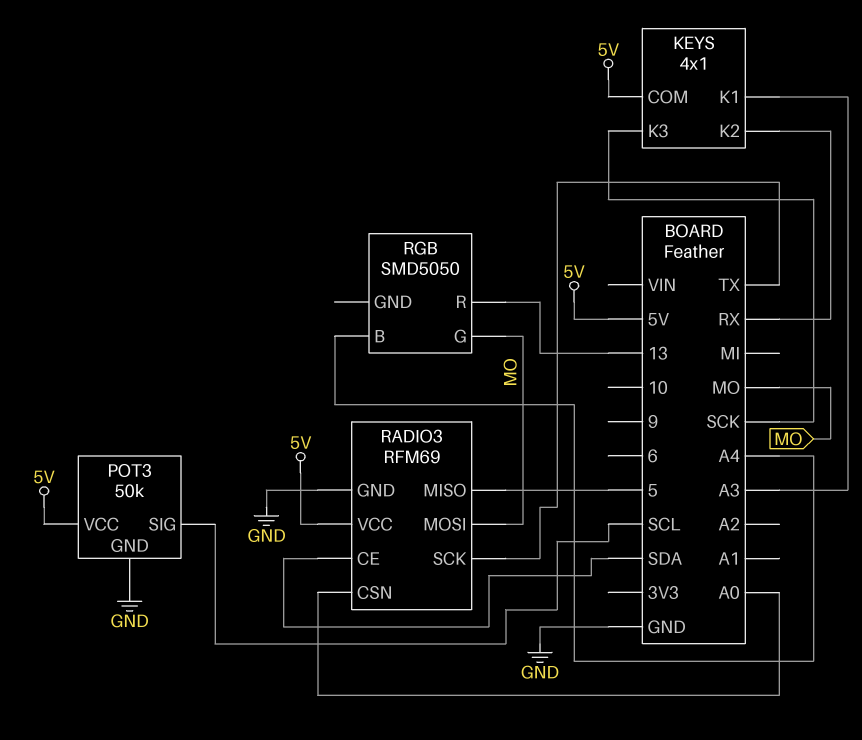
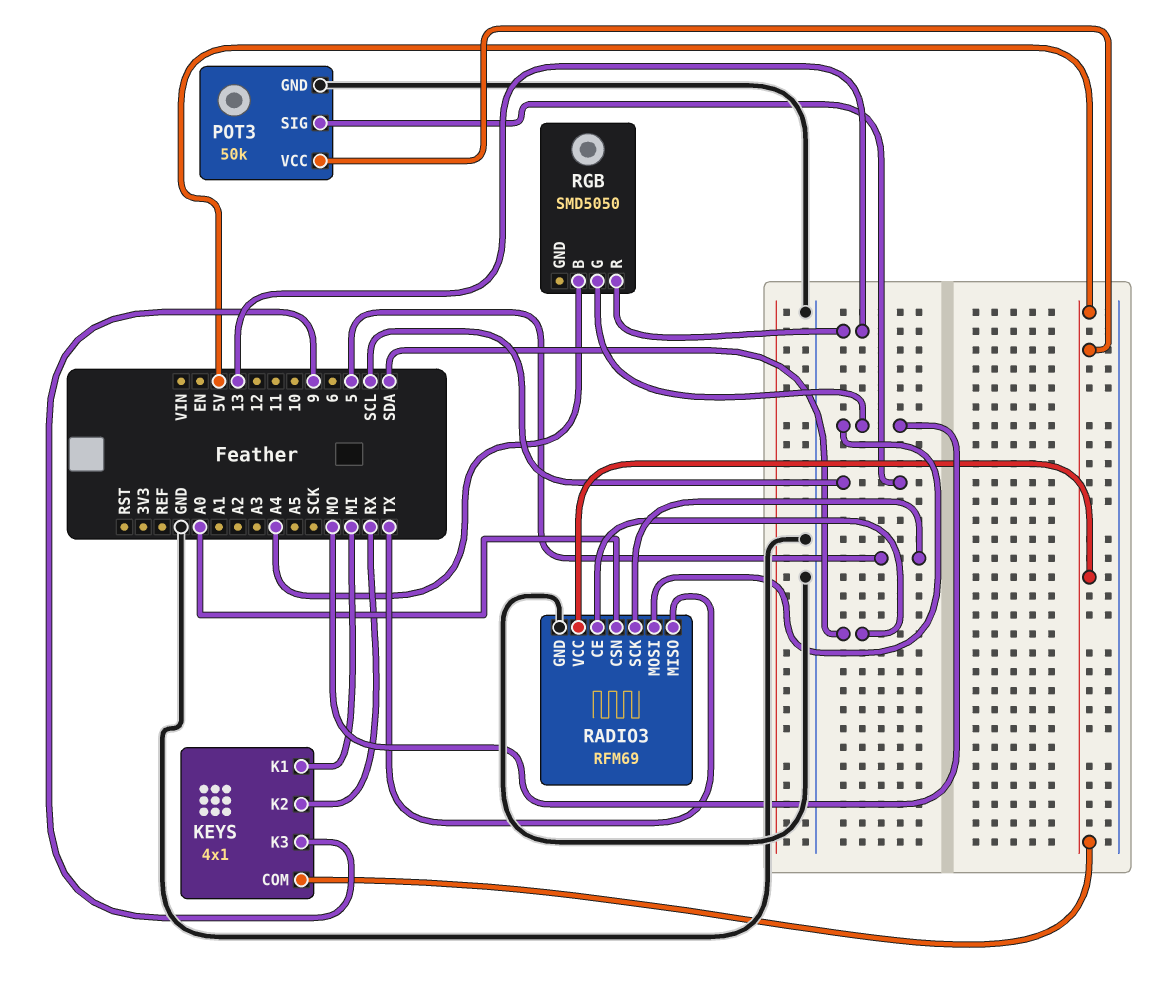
KEYS pin K1: A3 -> MI
KEYS pin K3: SCK -> 9
RADIO3 pin MISO: 5 -> TX
RADIO3 pin SCK: TX -> 5

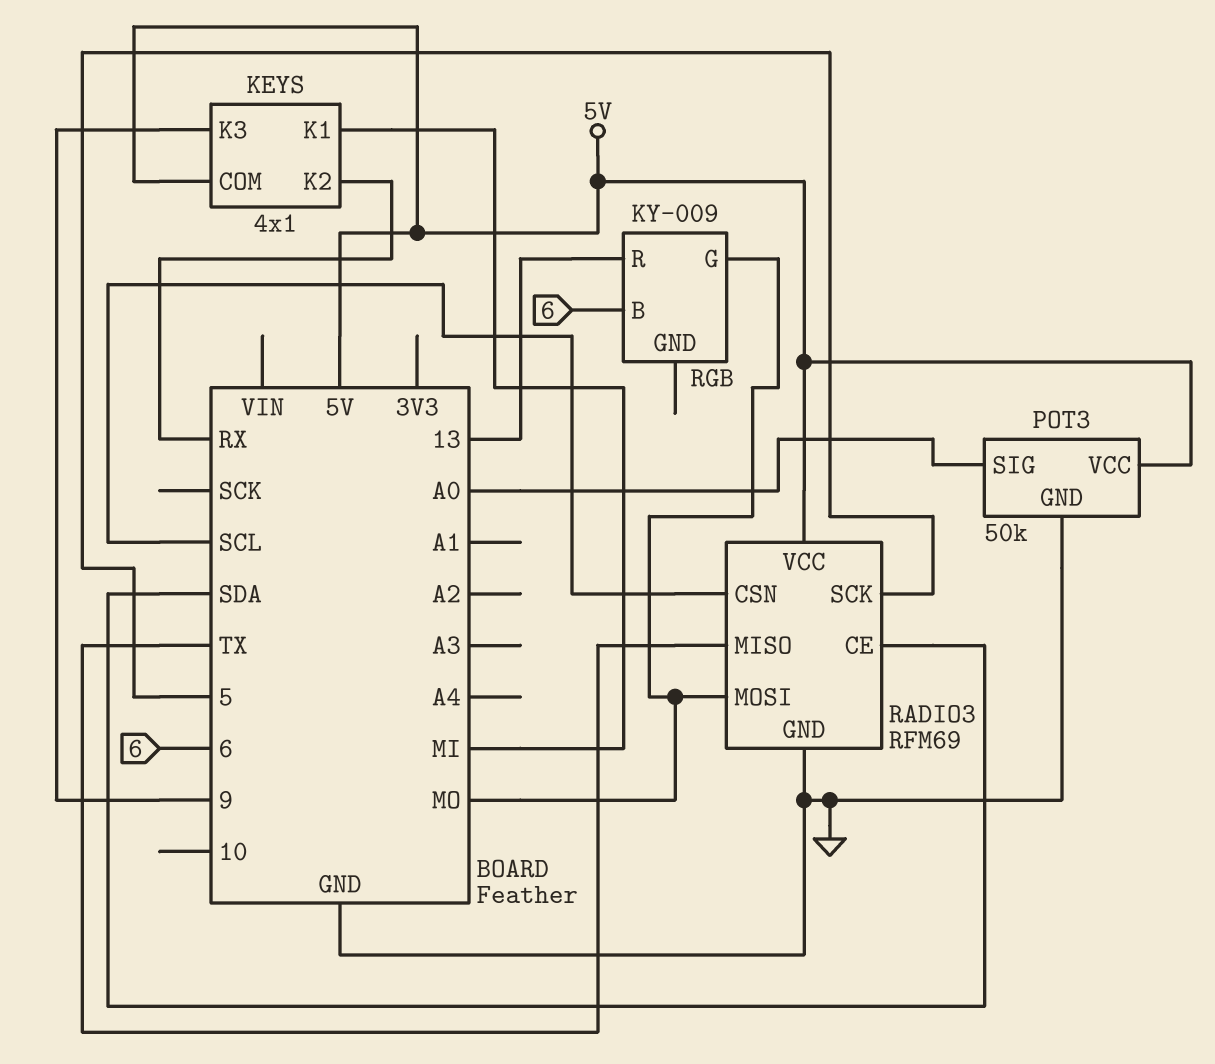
POT3 pin SIG: SCL -> A0
RADIO3 pin CSN: A0 -> SCL
RGB: SMD5050 -> KY-009
RGB pin B: A4 -> 6

